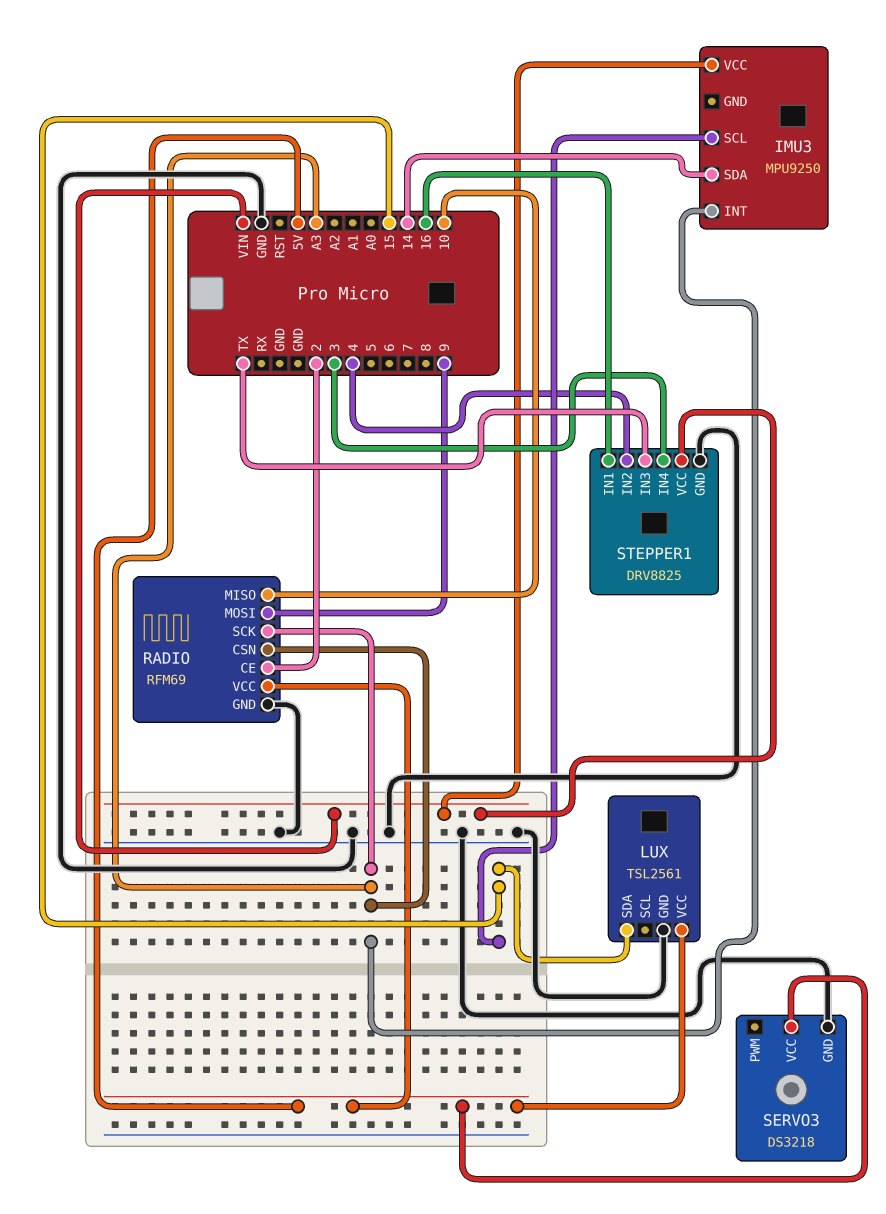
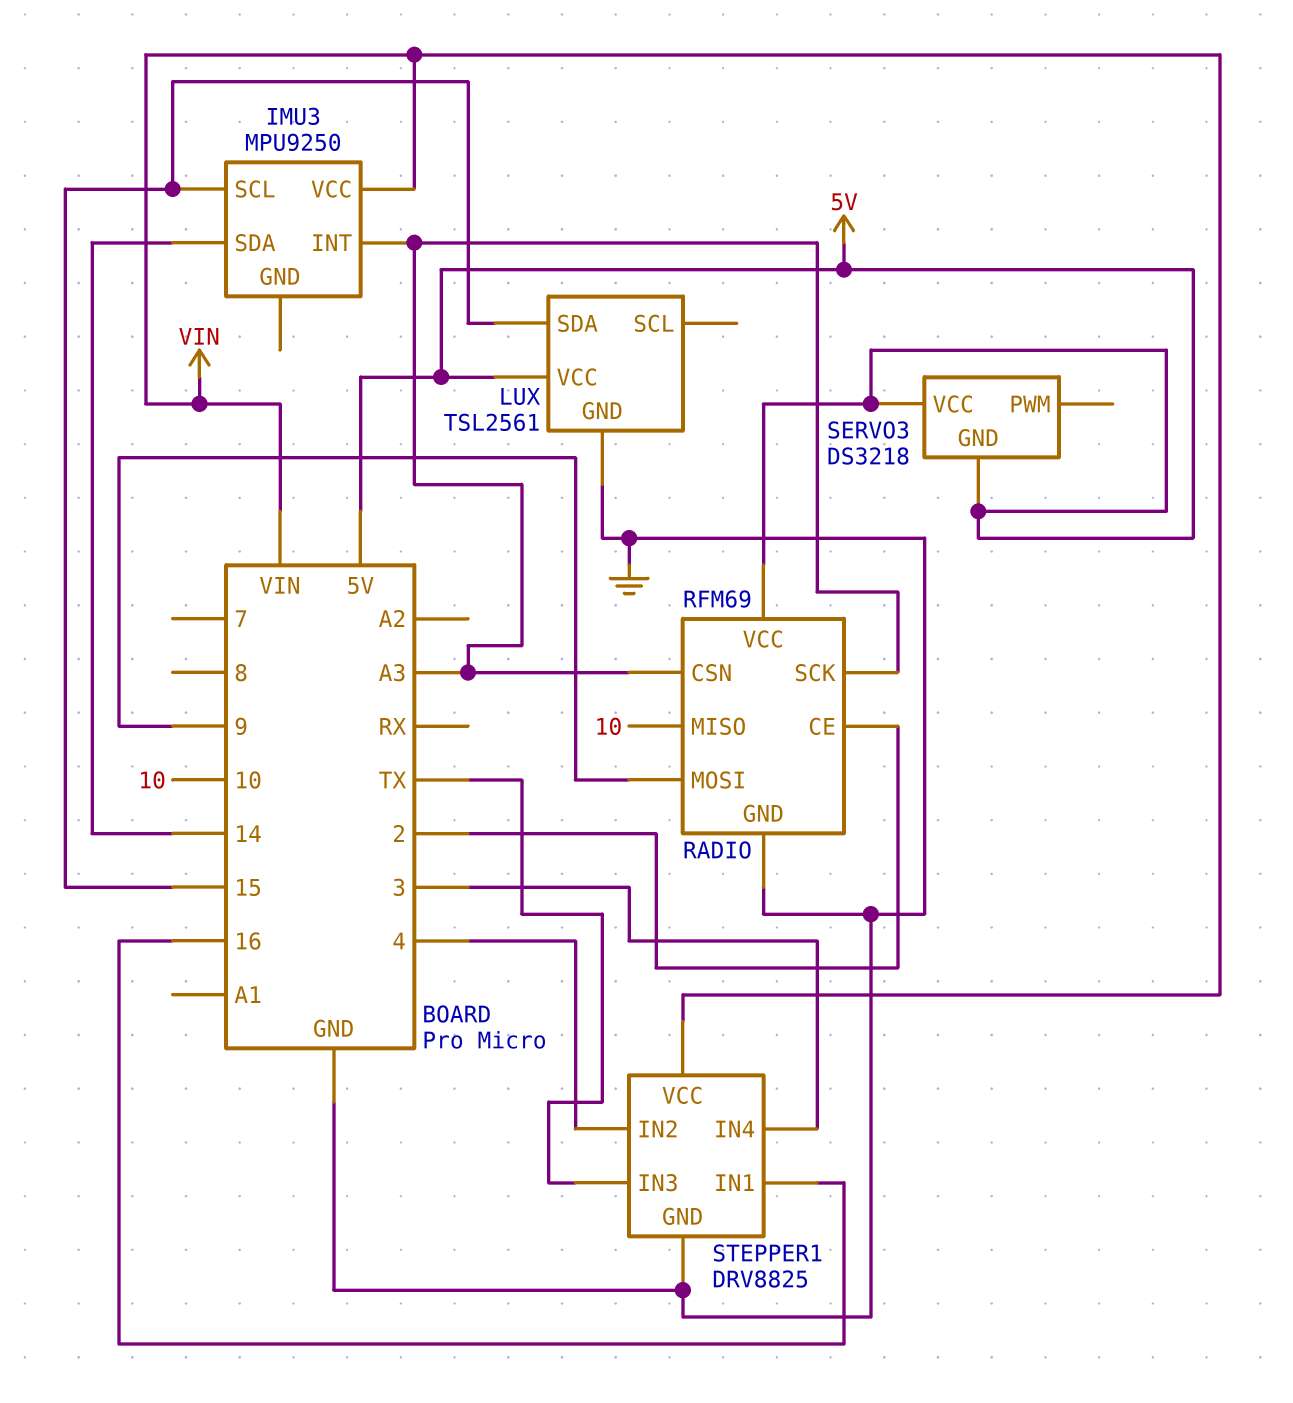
SERVO3 pin GND: GND -> 5V

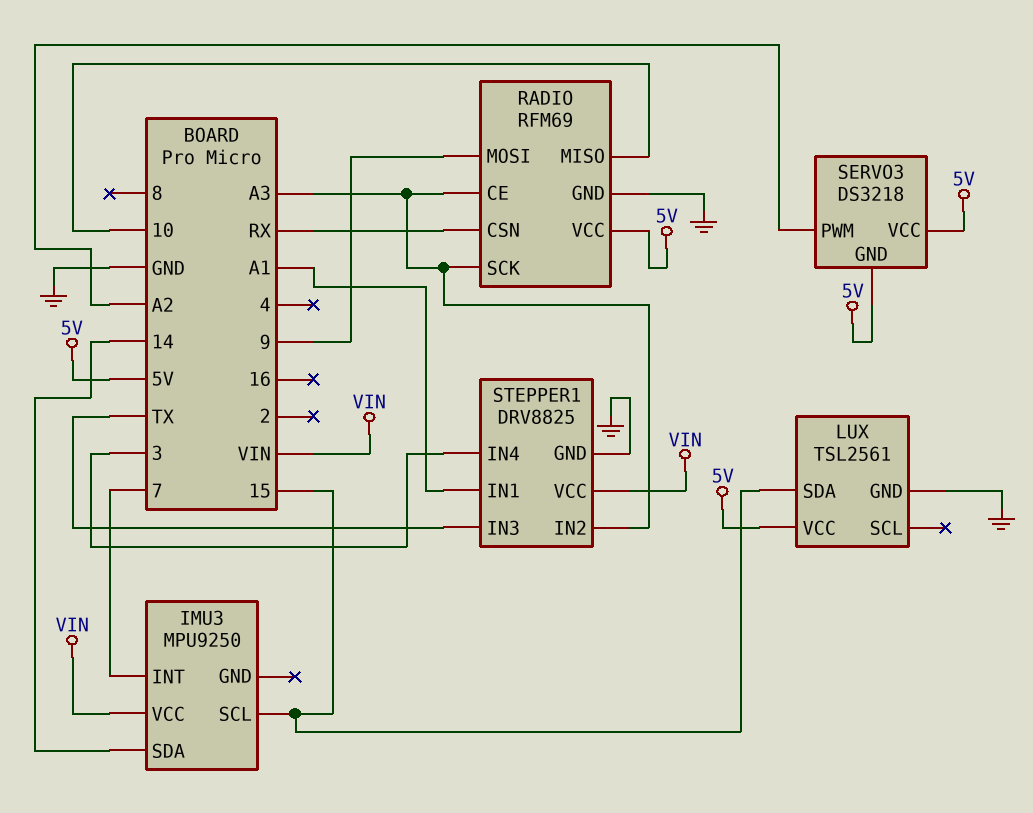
IMU3 pin INT: A3 -> 7
RADIO pin CE: 2 -> A3
RADIO pin CSN: A3 -> RX
SERVO3 pin PWM: none -> A2
STEPPER1 pin IN1: 16 -> A1
STEPPER1 pin IN2: 4 -> A3

